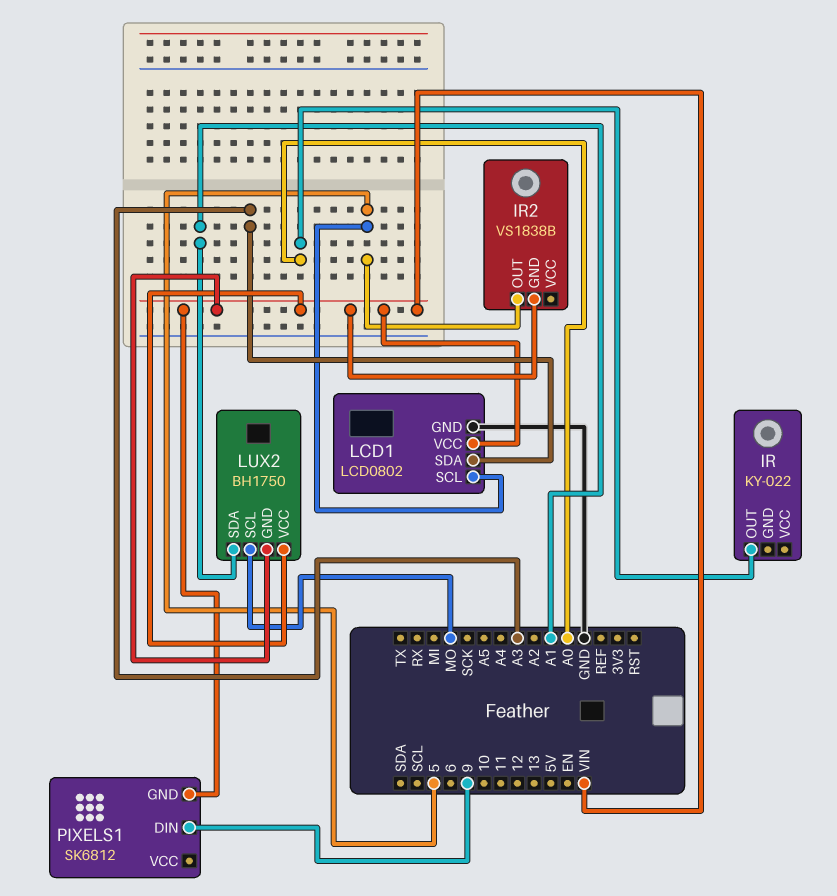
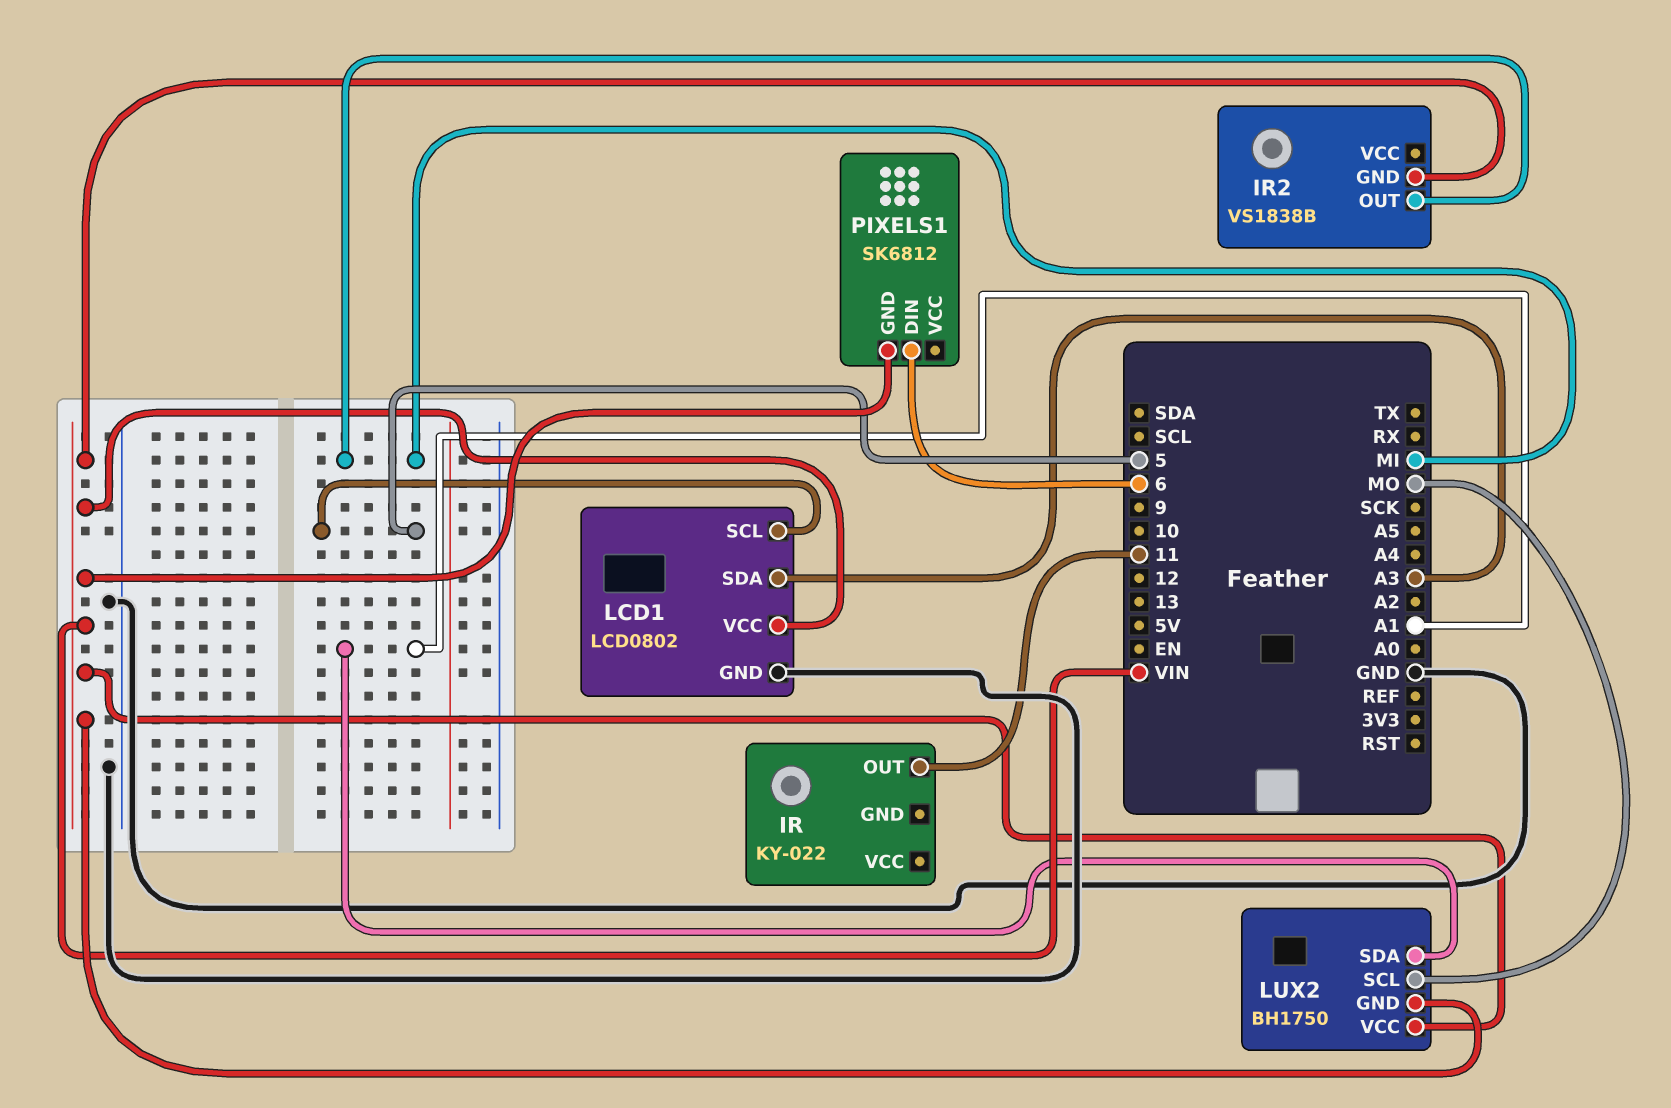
IR pin OUT: A0 -> 11
IR2 pin OUT: 5 -> MI
PIXELS1 pin DIN: 9 -> 6

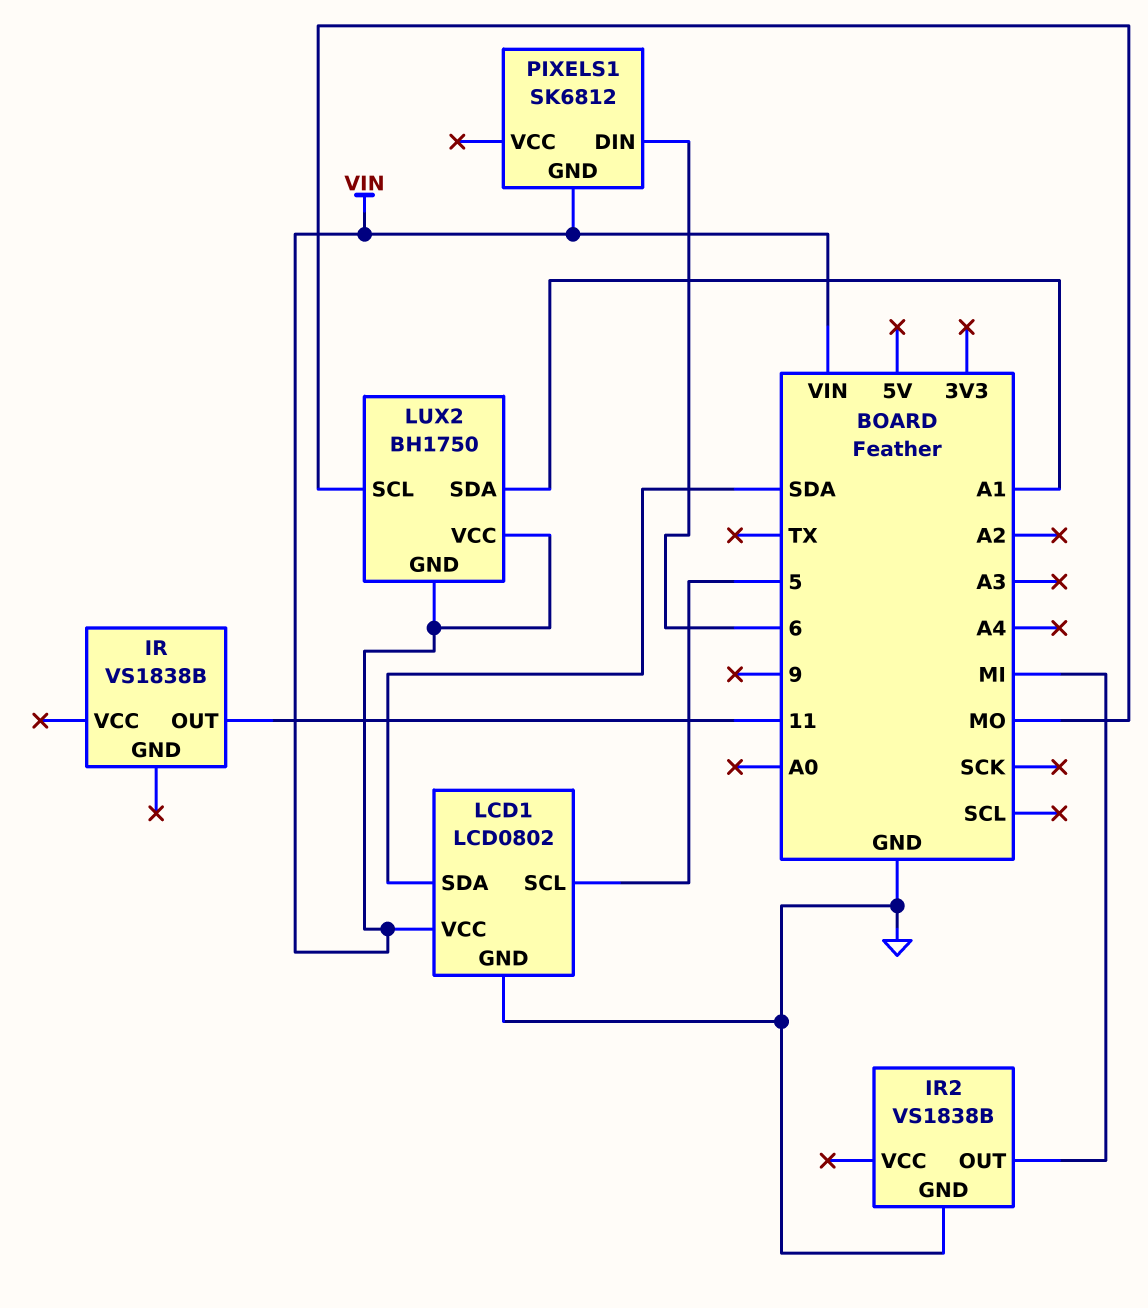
IR: KY-022 -> VS1838B
IR2 pin GND: VIN -> GND
LCD1 pin SDA: A3 -> SDA

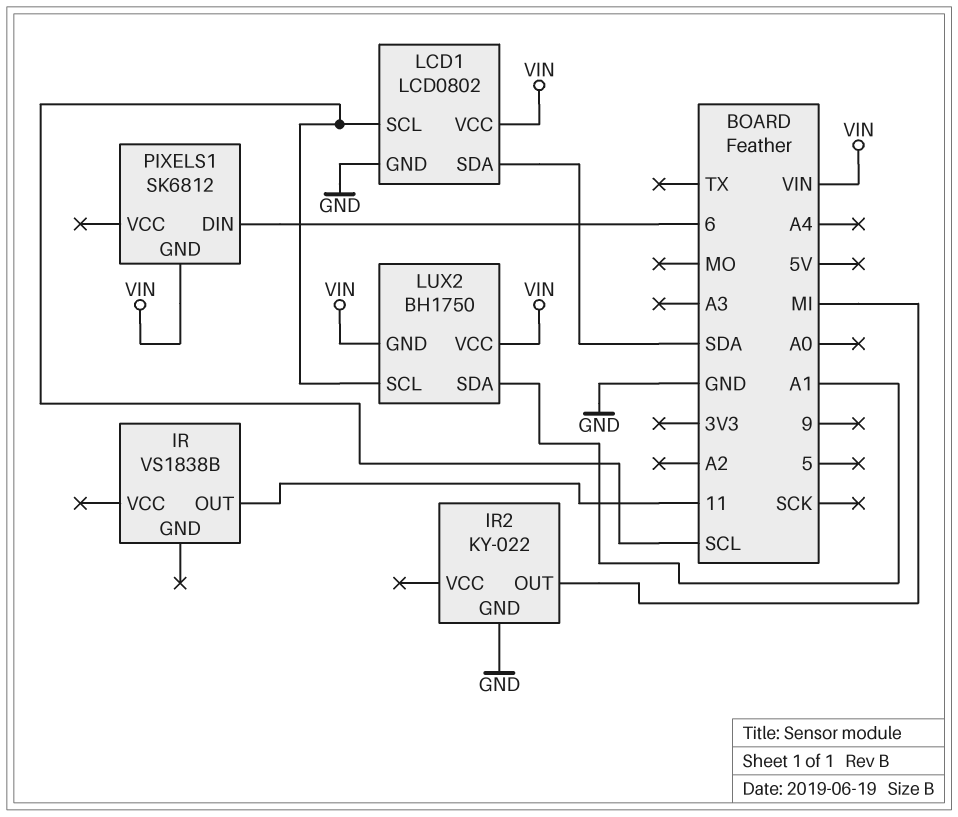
IR2: VS1838B -> KY-022
LCD1 pin SCL: 5 -> SCL
LUX2 pin SCL: MO -> SCL

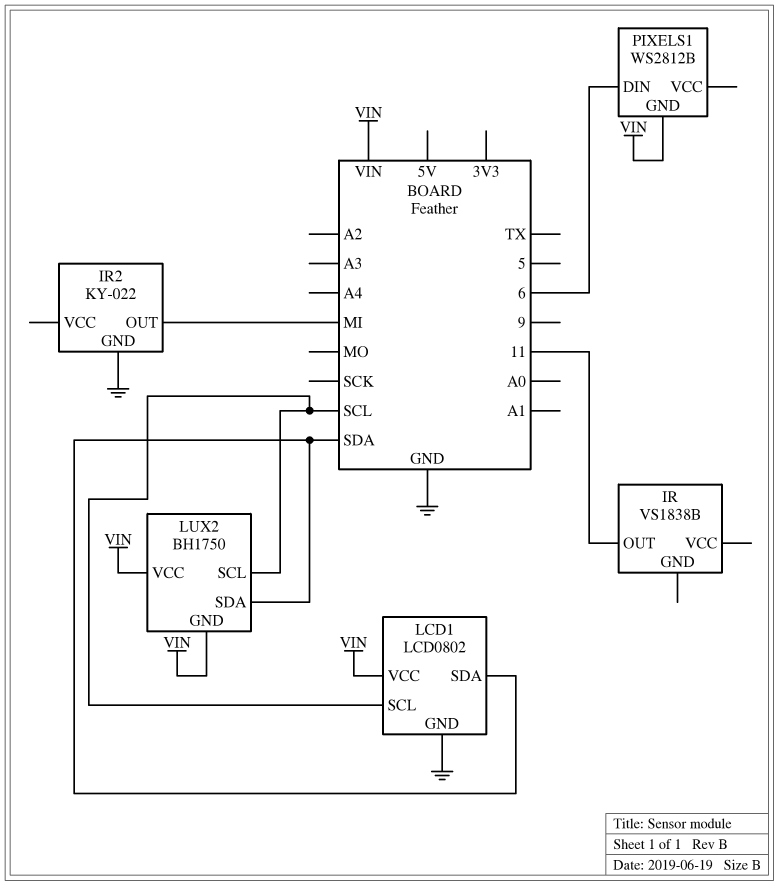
LUX2 pin SDA: A1 -> SDA
PIXELS1: SK6812 -> WS2812B

